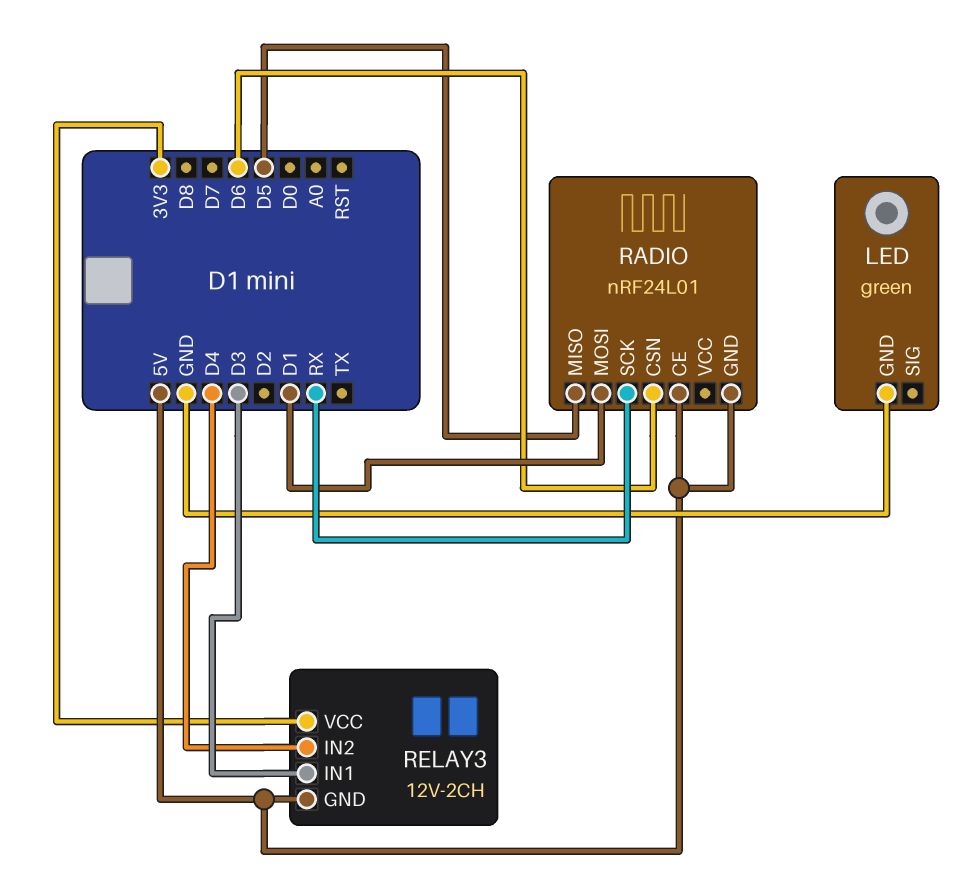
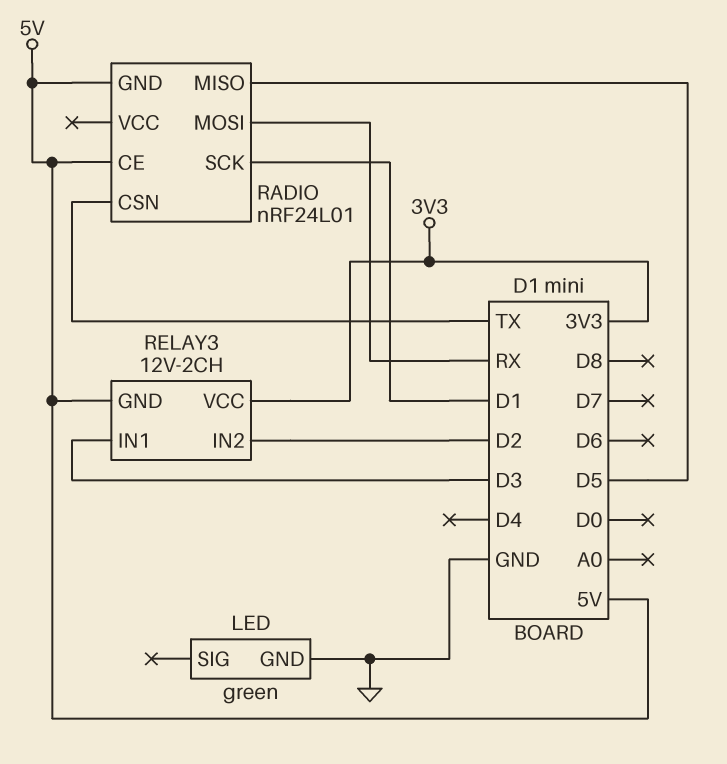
RADIO pin CSN: D6 -> TX
RADIO pin MOSI: D1 -> RX
RADIO pin SCK: RX -> D1
RELAY3 pin IN2: D4 -> D2

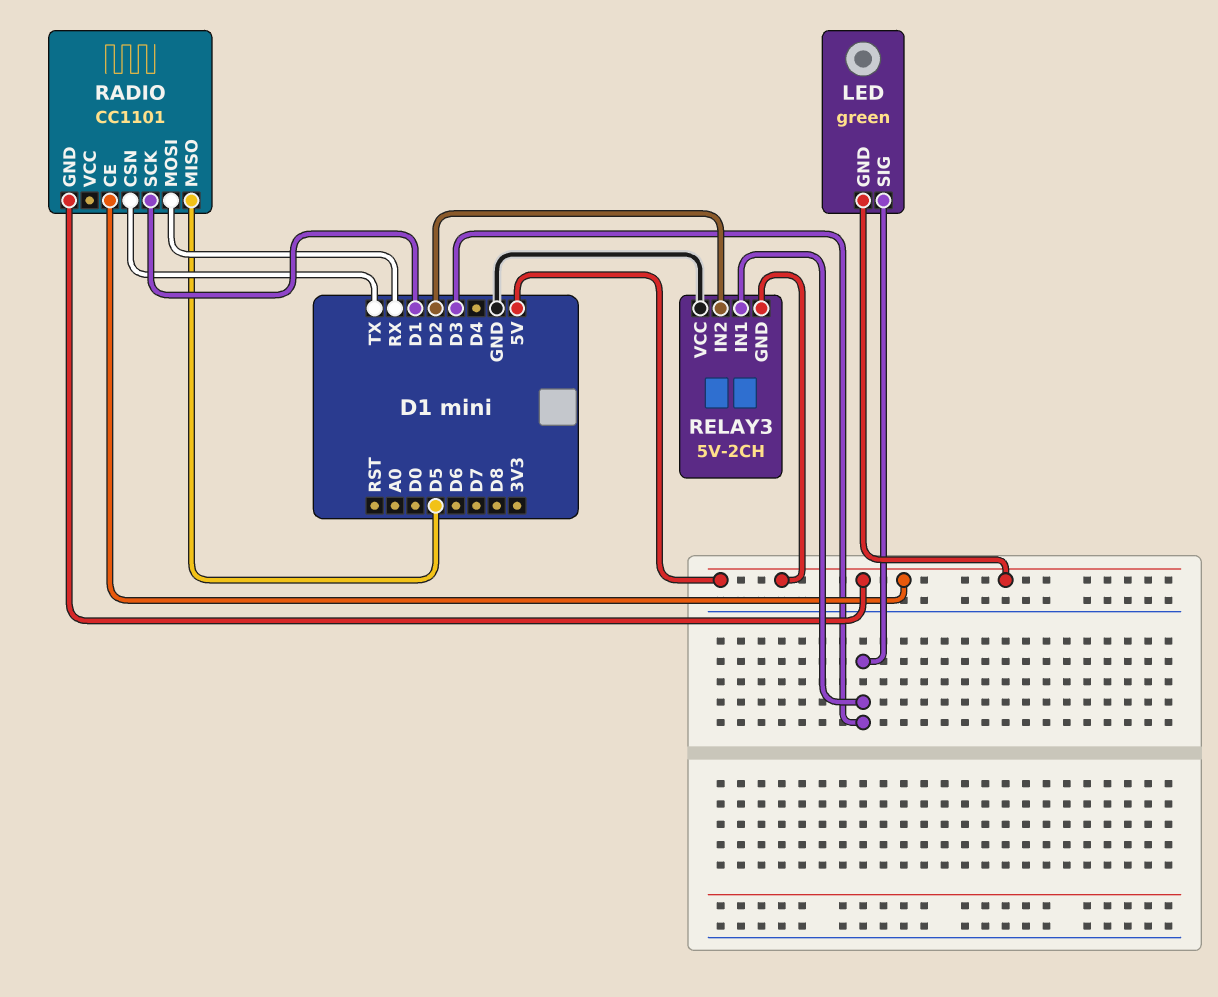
LED pin GND: GND -> 5V
LED pin SIG: none -> D3
RADIO: nRF24L01 -> CC1101
RELAY3: 12V-2CH -> 5V-2CH
RELAY3 pin VCC: 3V3 -> GND

